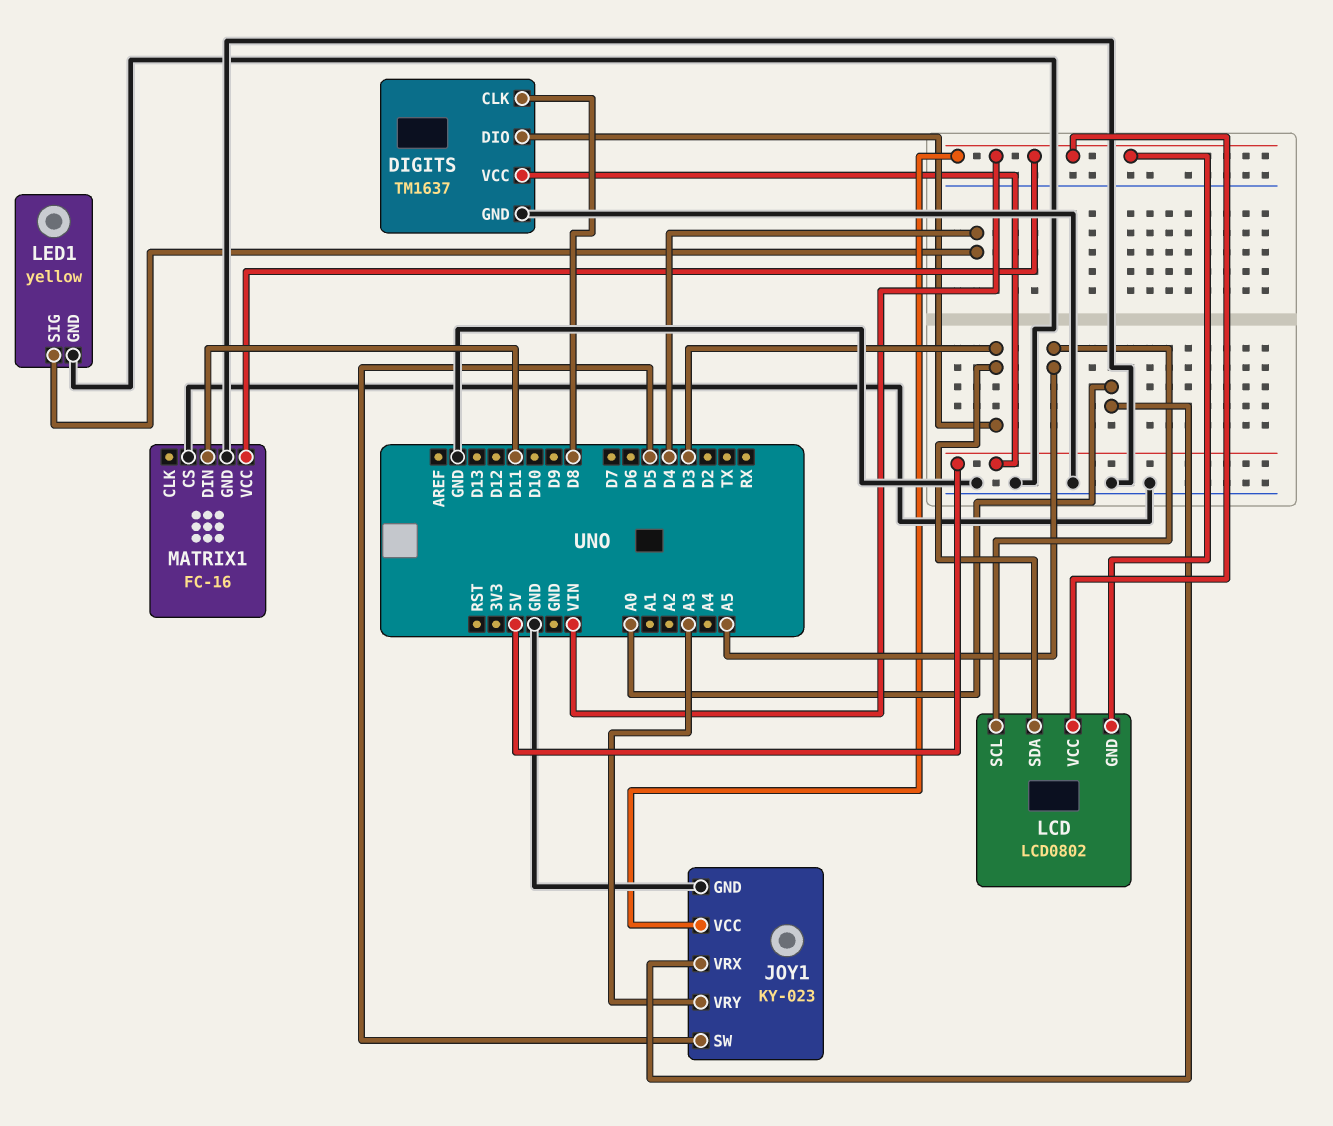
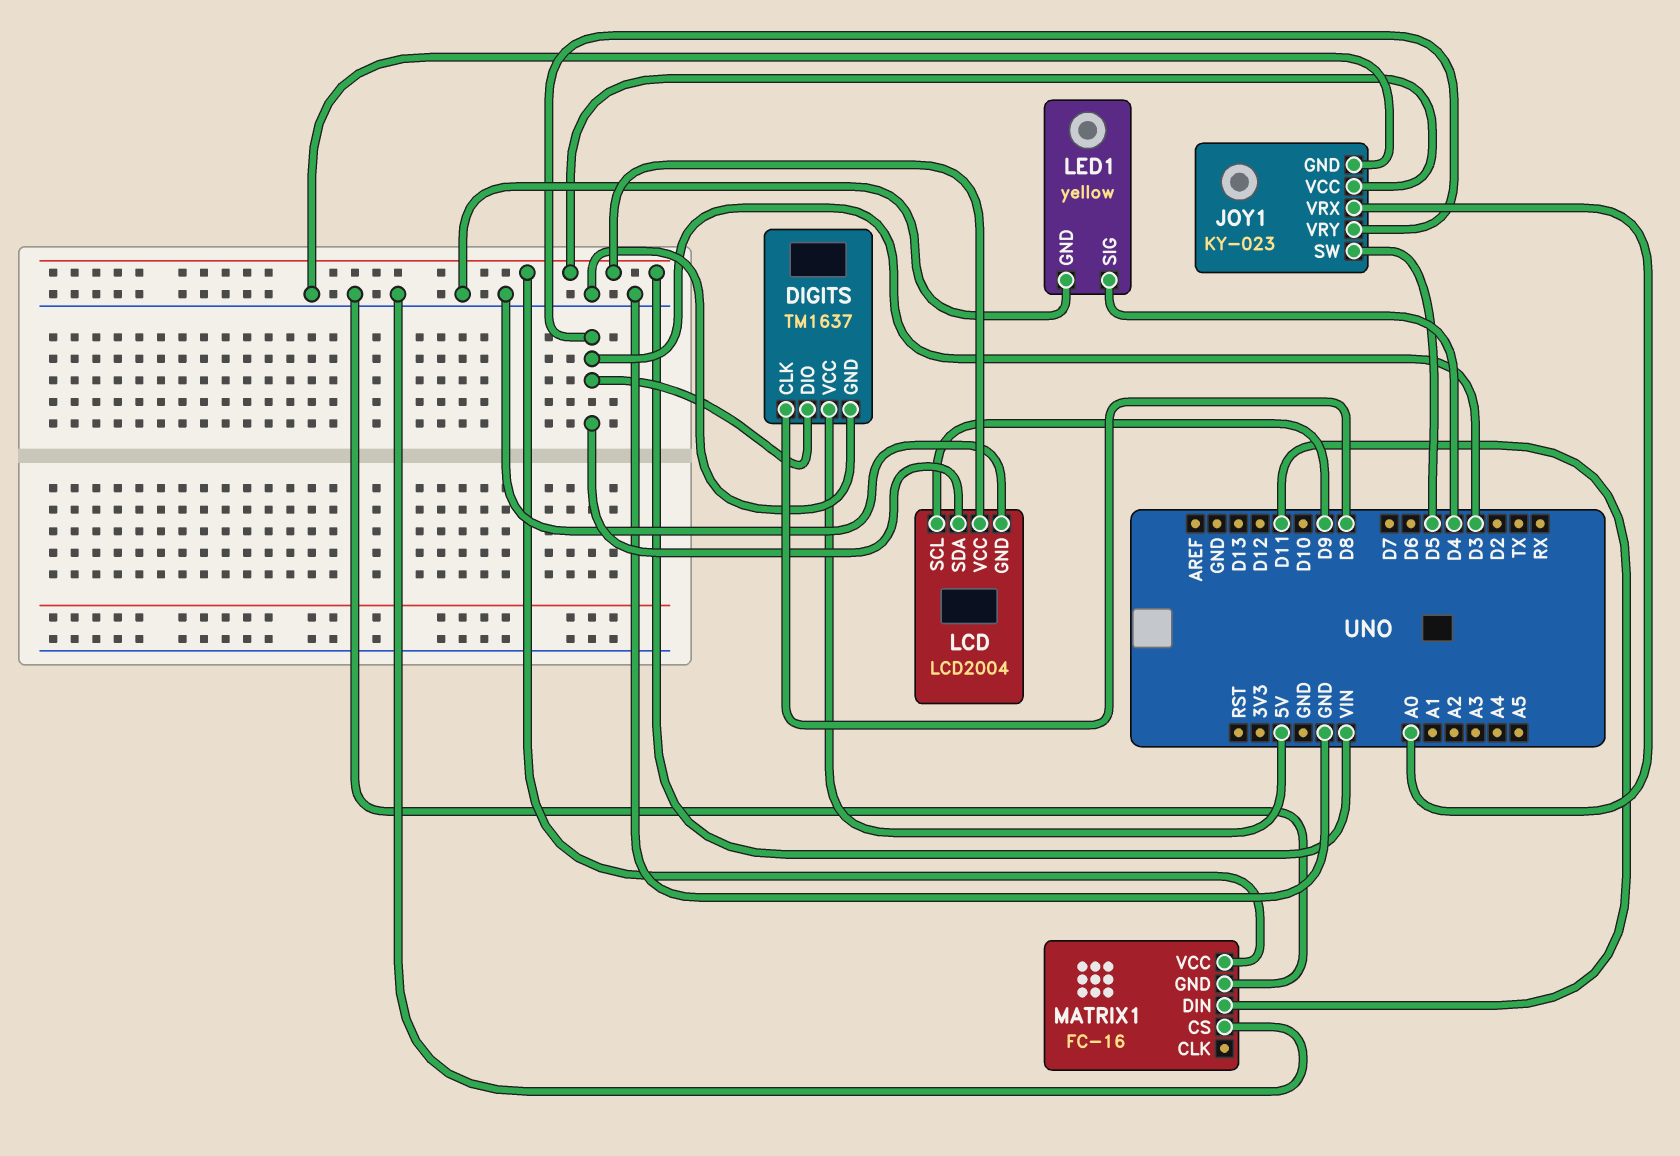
JOY1 pin VRY: A3 -> D3
LCD: LCD0802 -> LCD2004
LCD pin GND: VIN -> GND
LCD pin SCL: A5 -> D9

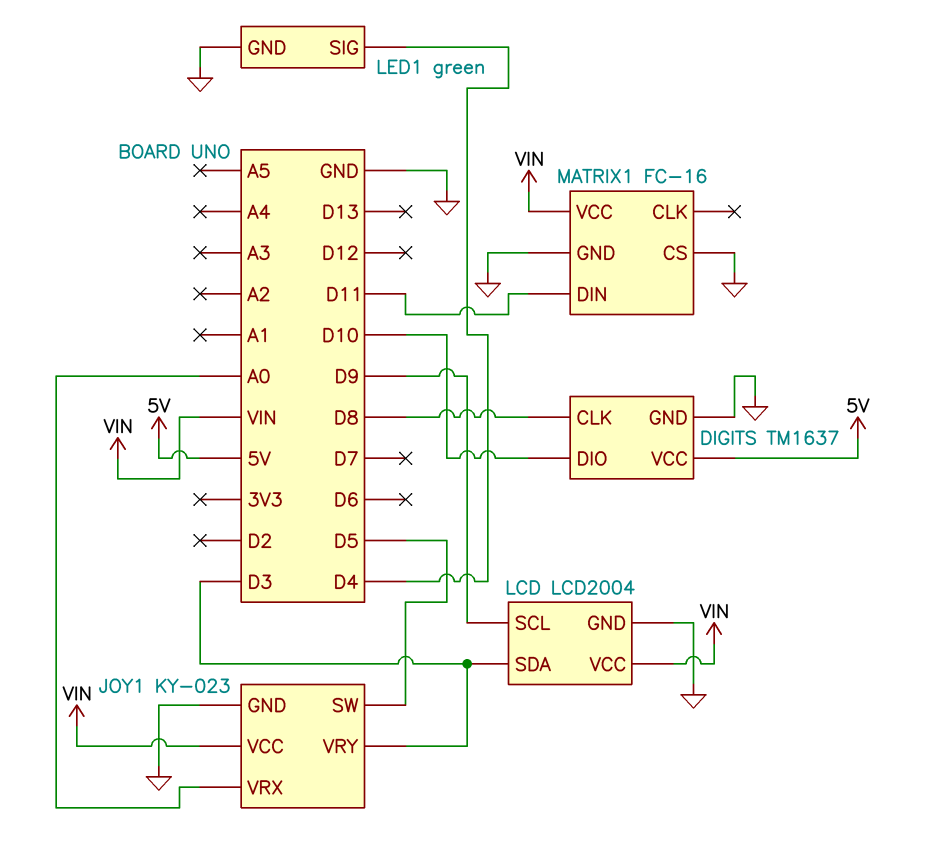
DIGITS pin DIO: D3 -> D10
LED1: yellow -> green

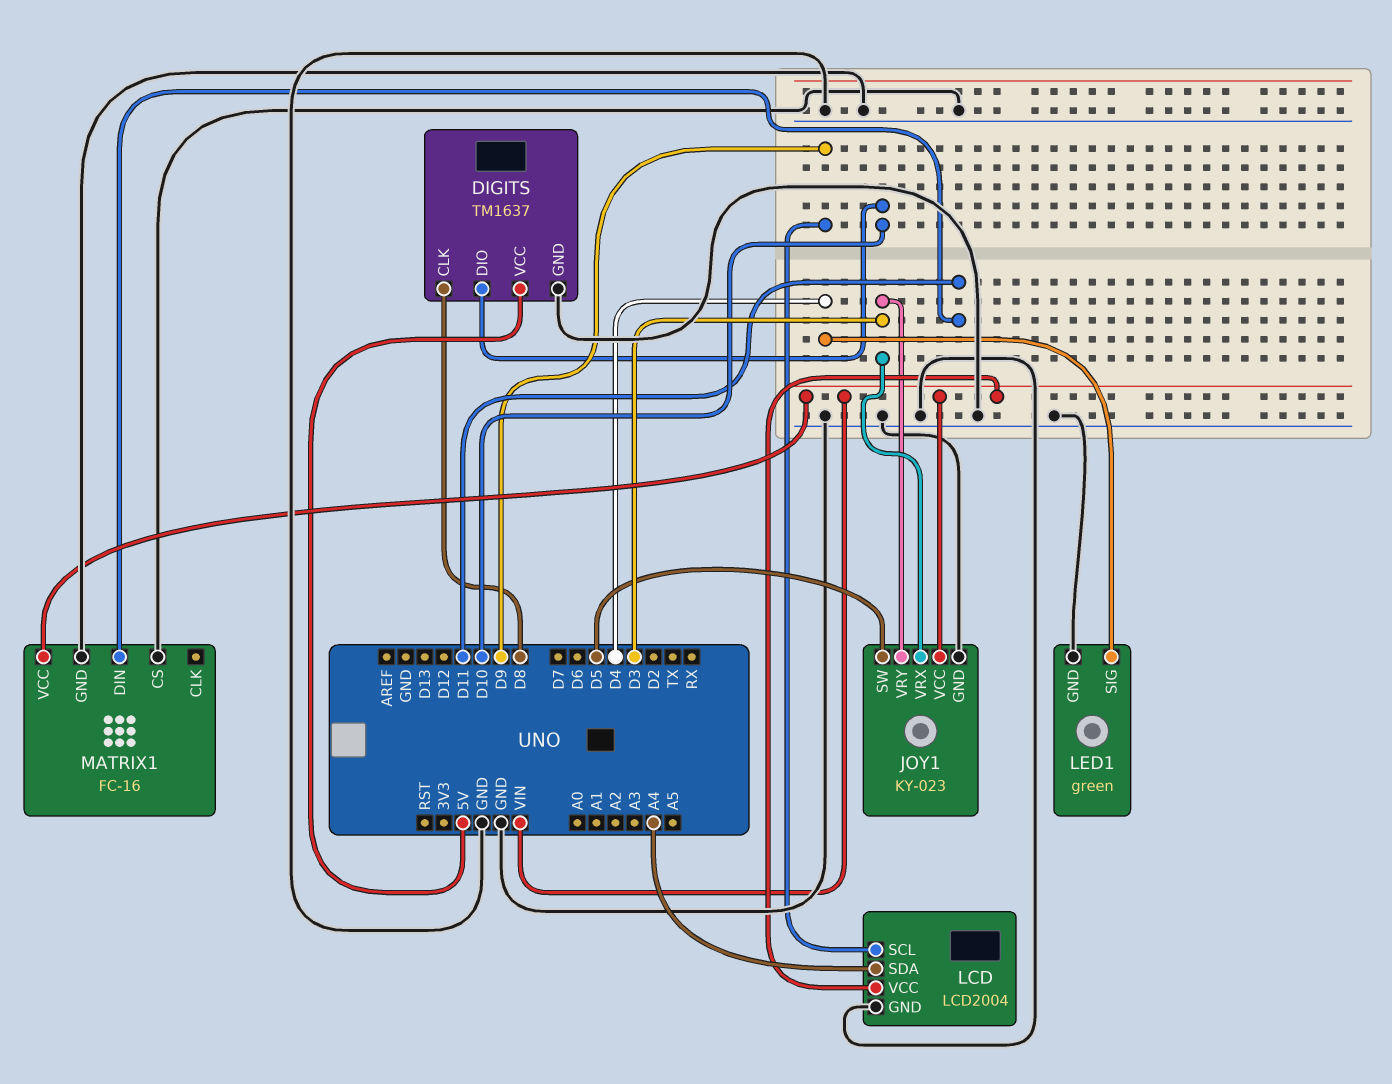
JOY1 pin VRX: A0 -> D3
LCD pin SDA: D3 -> A4

